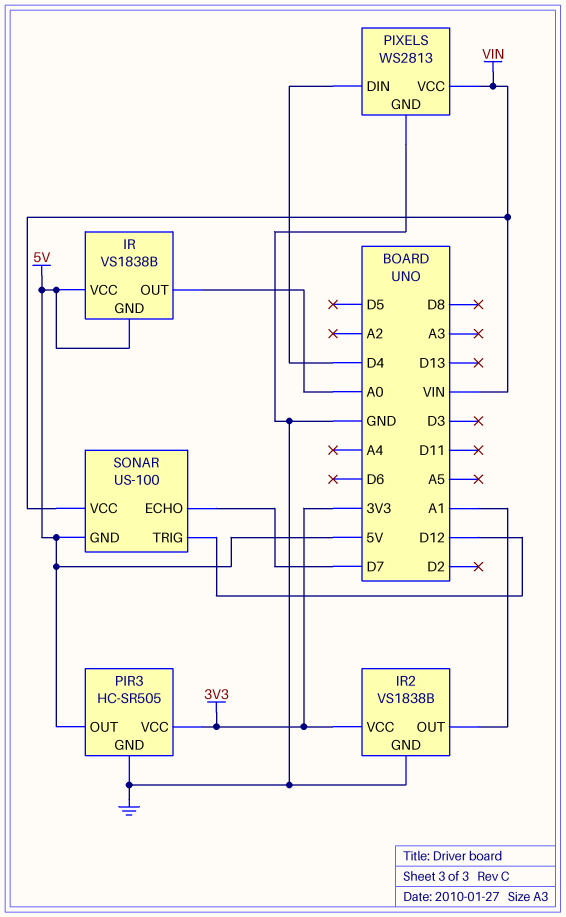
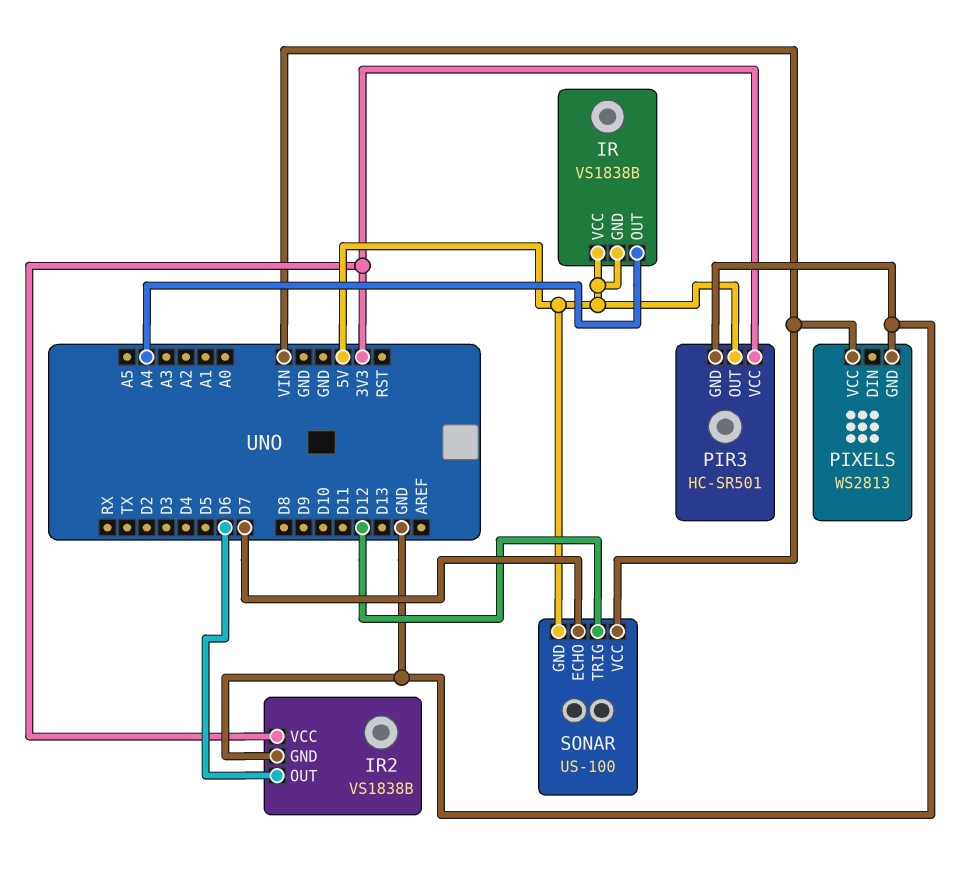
IR pin OUT: A0 -> A4
IR2 pin OUT: A1 -> D6
PIR3: HC-SR505 -> HC-SR501
PIXELS pin DIN: D4 -> none

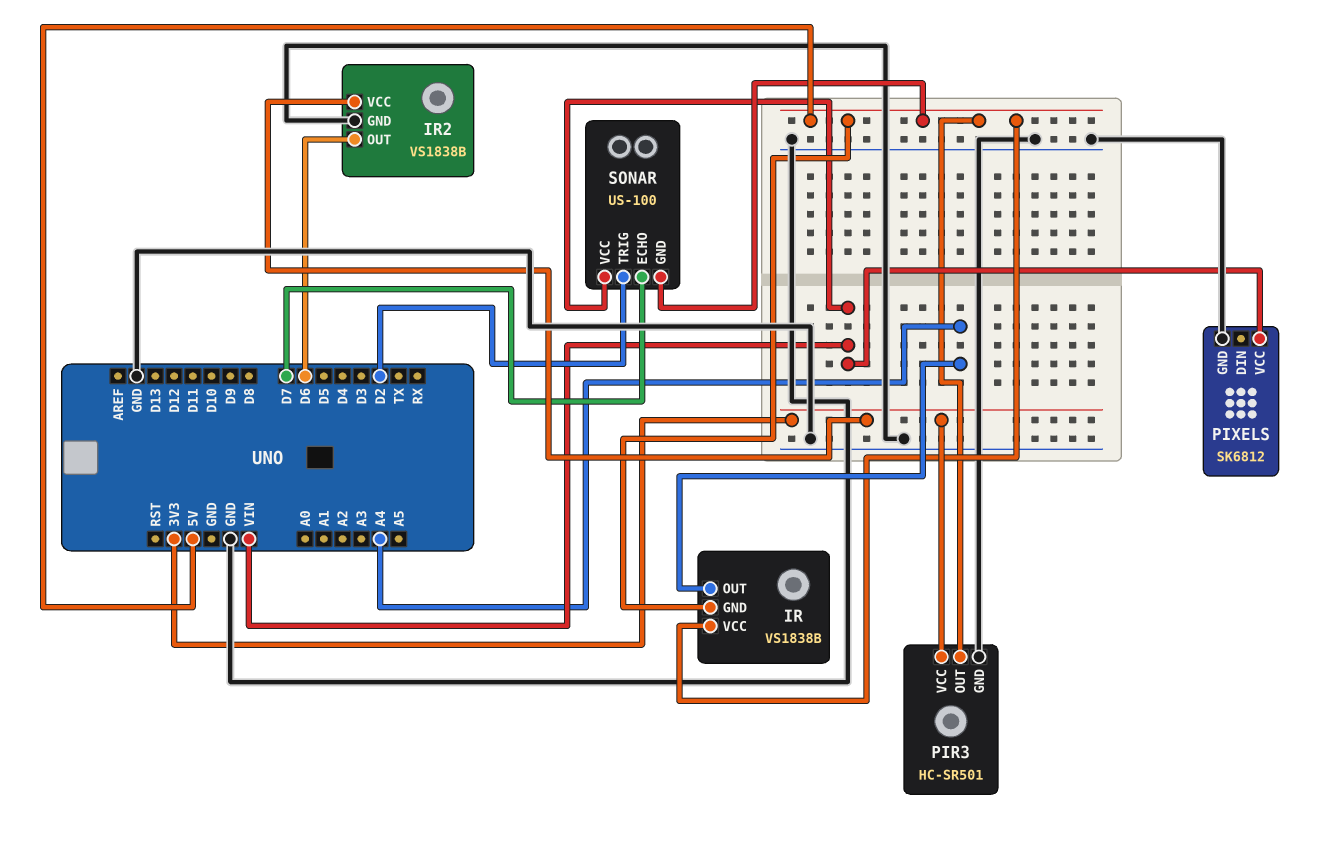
PIXELS: WS2813 -> SK6812
SONAR pin TRIG: D12 -> D2

